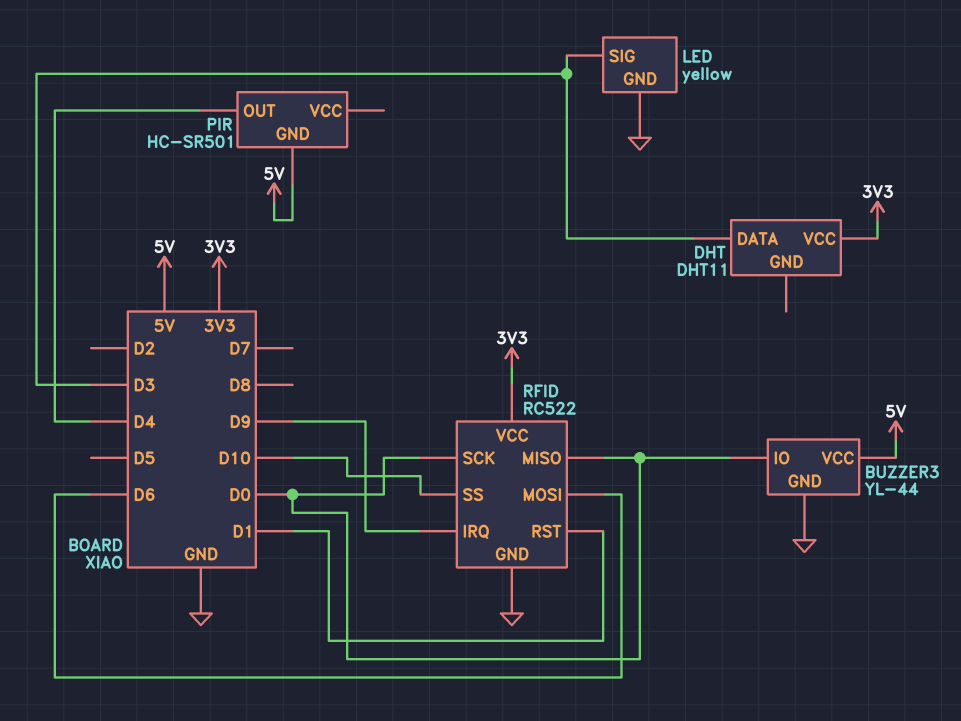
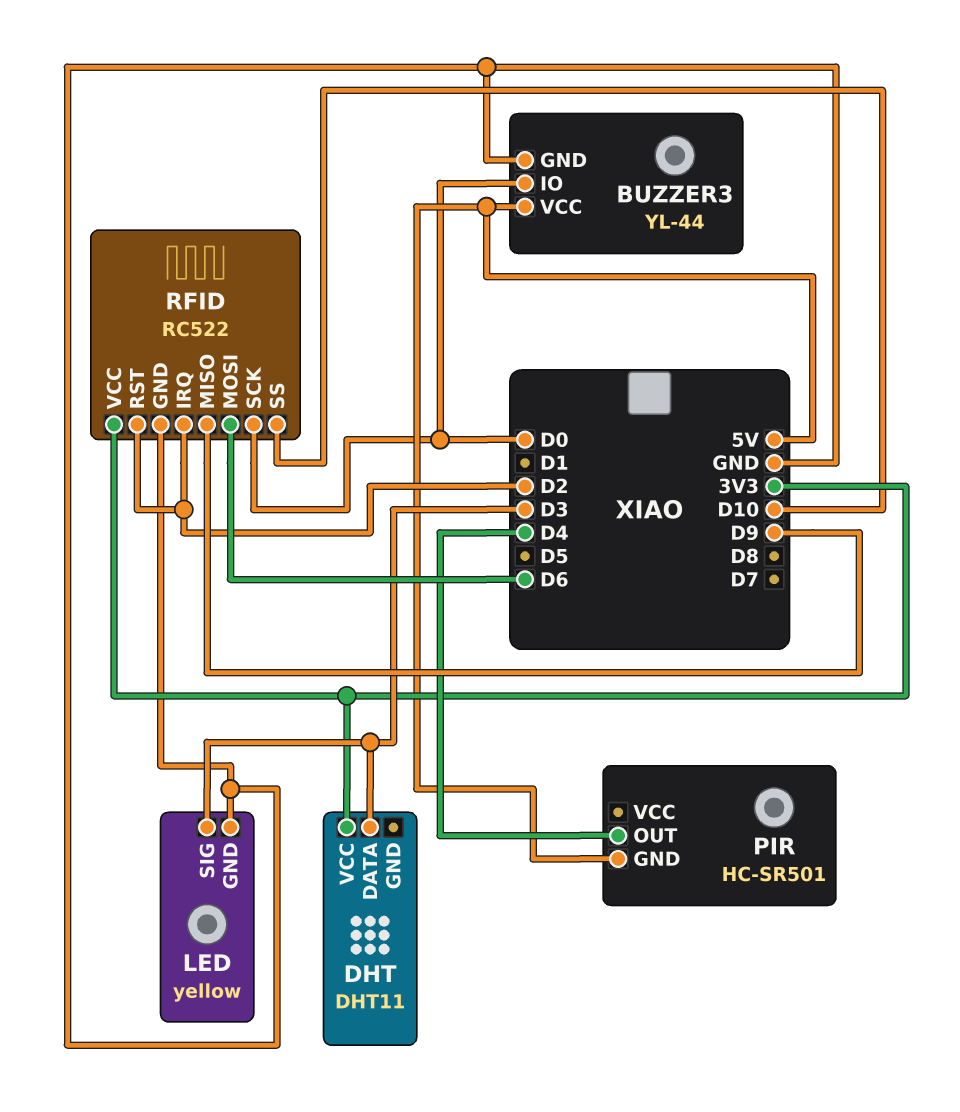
RFID pin IRQ: D9 -> D2
RFID pin MISO: D0 -> D9
RFID pin RST: D1 -> D2

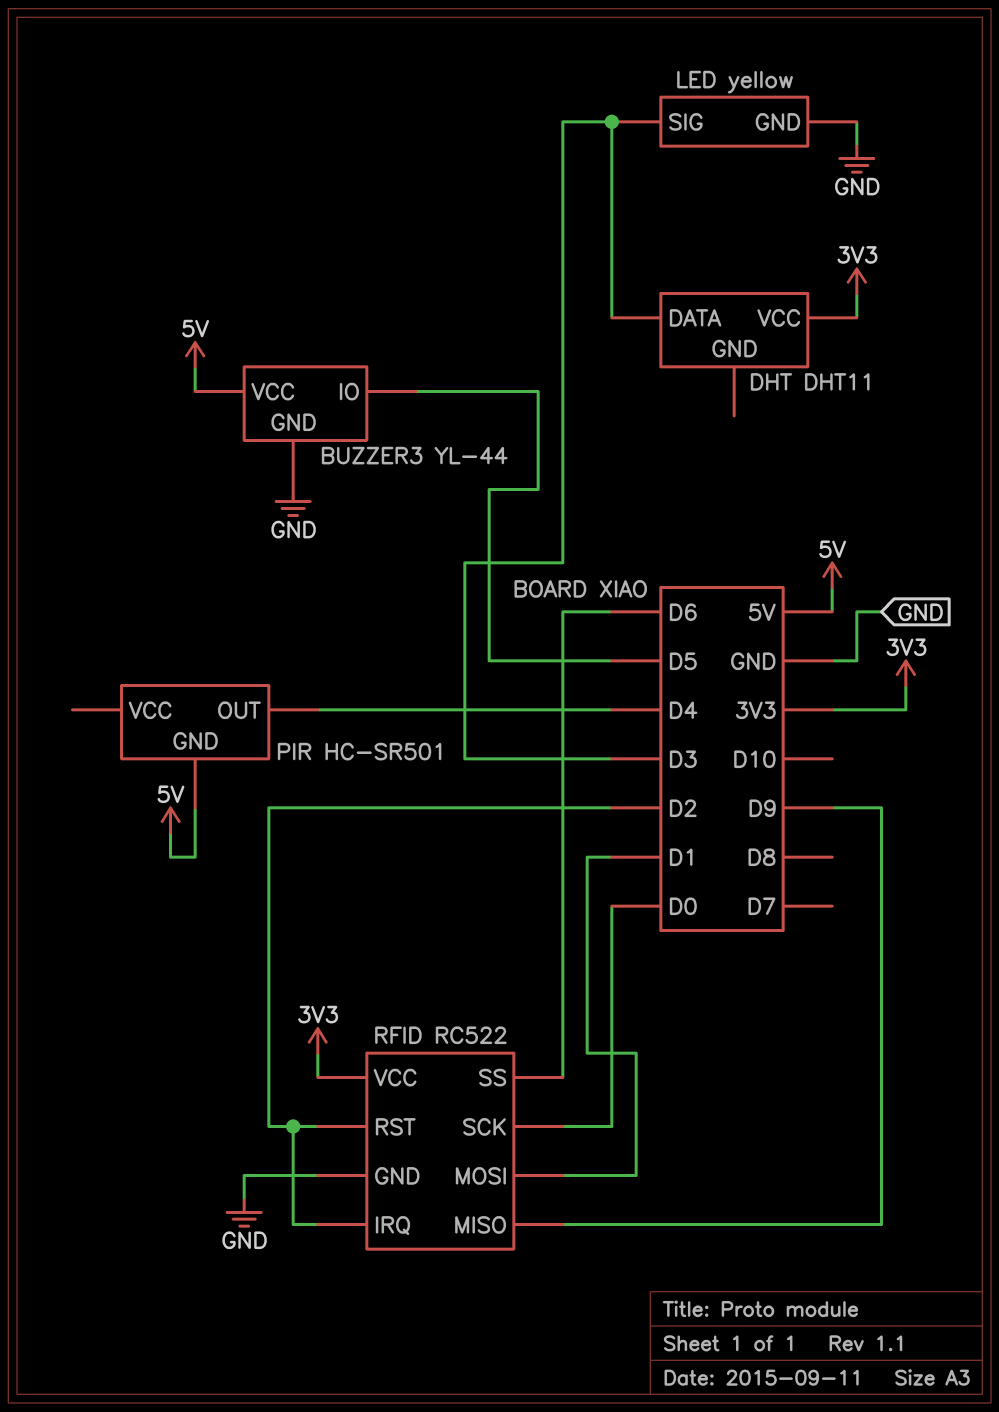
BUZZER3 pin IO: D0 -> D5
RFID pin MOSI: D6 -> D1
RFID pin SS: D10 -> D6

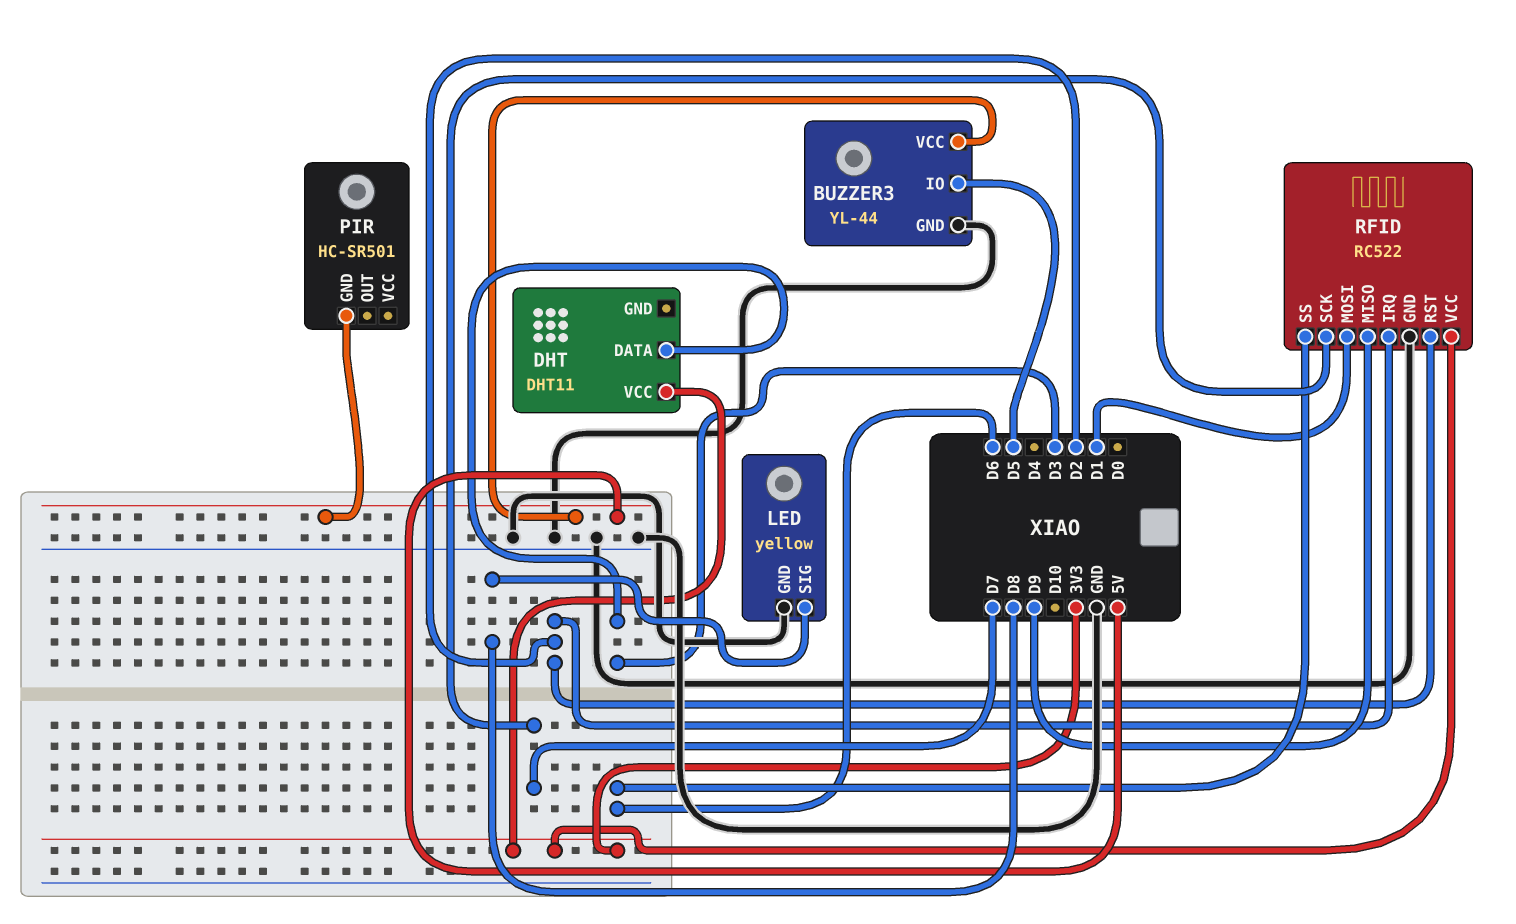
LED pin SIG: D3 -> D8
PIR pin OUT: D4 -> none
RFID pin SCK: D0 -> D7

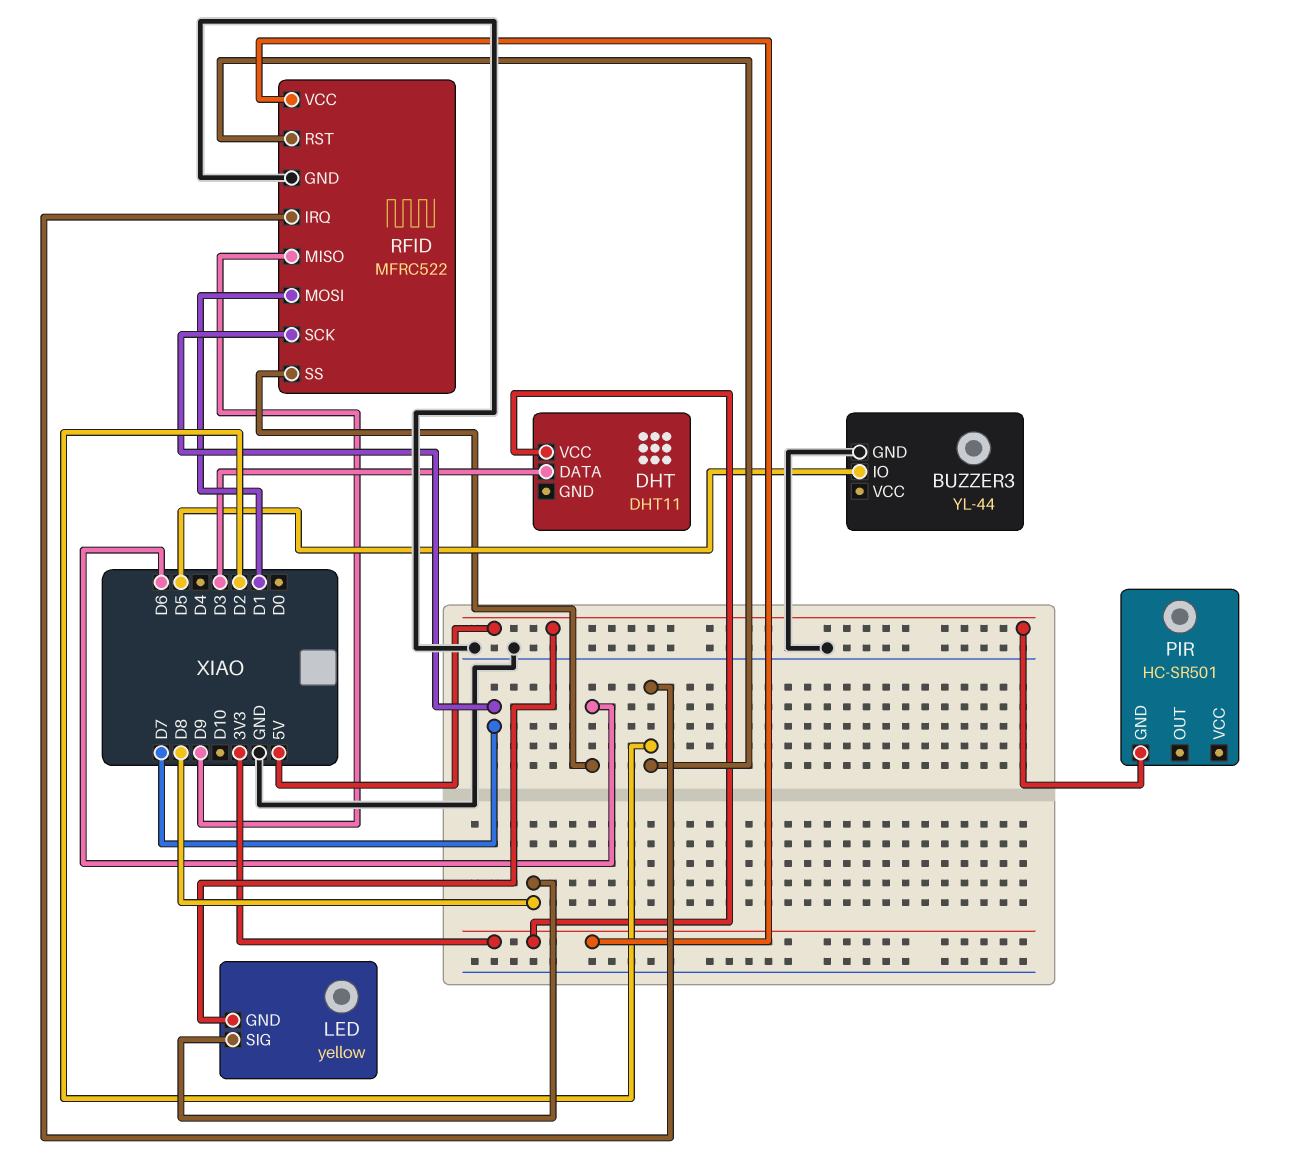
BUZZER3 pin VCC: 5V -> none
LED pin GND: GND -> 5V
RFID: RC522 -> MFRC522

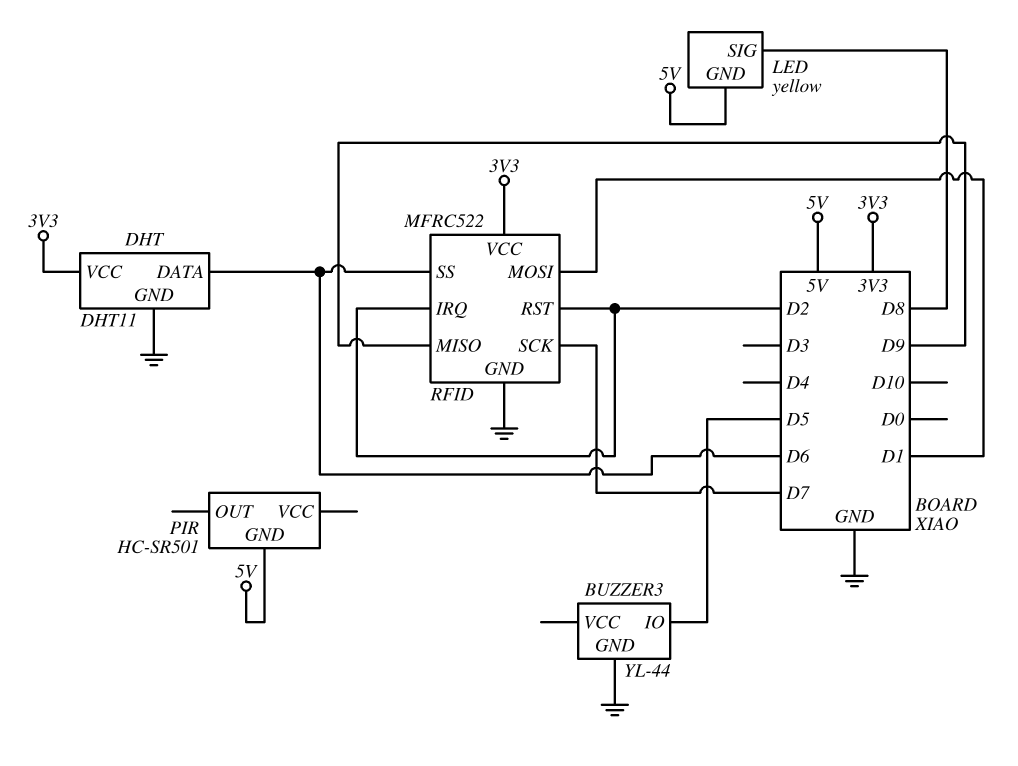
DHT pin DATA: D3 -> D6
DHT pin GND: none -> GND

